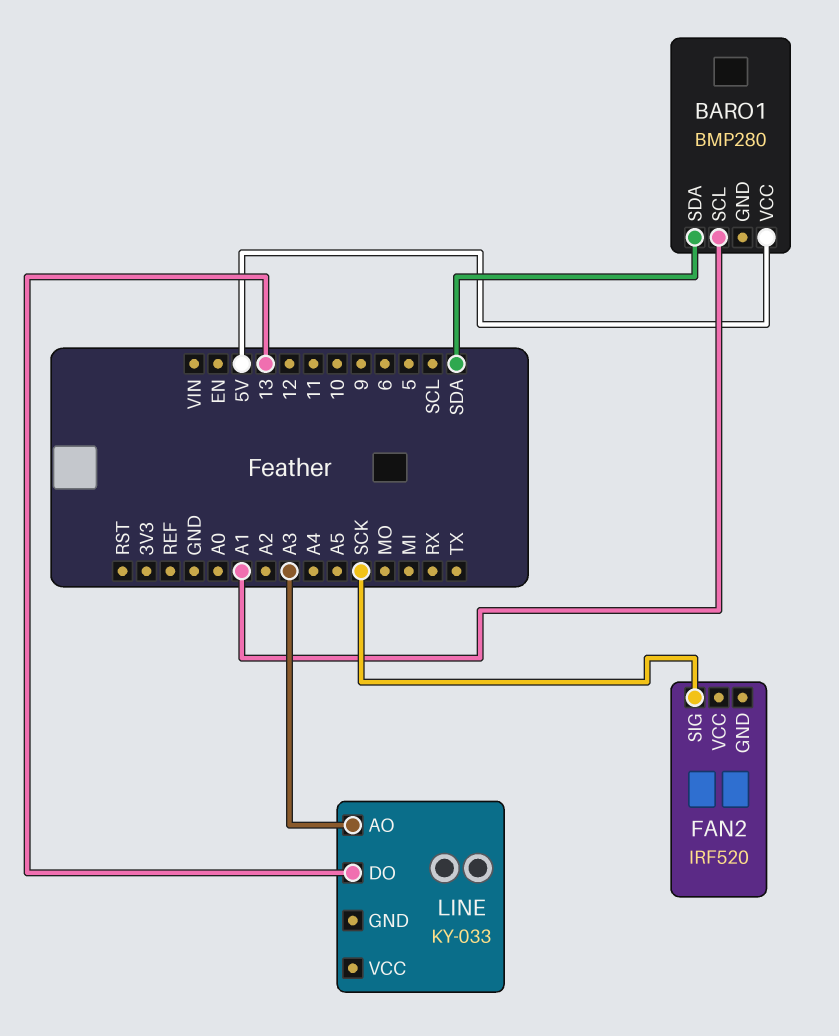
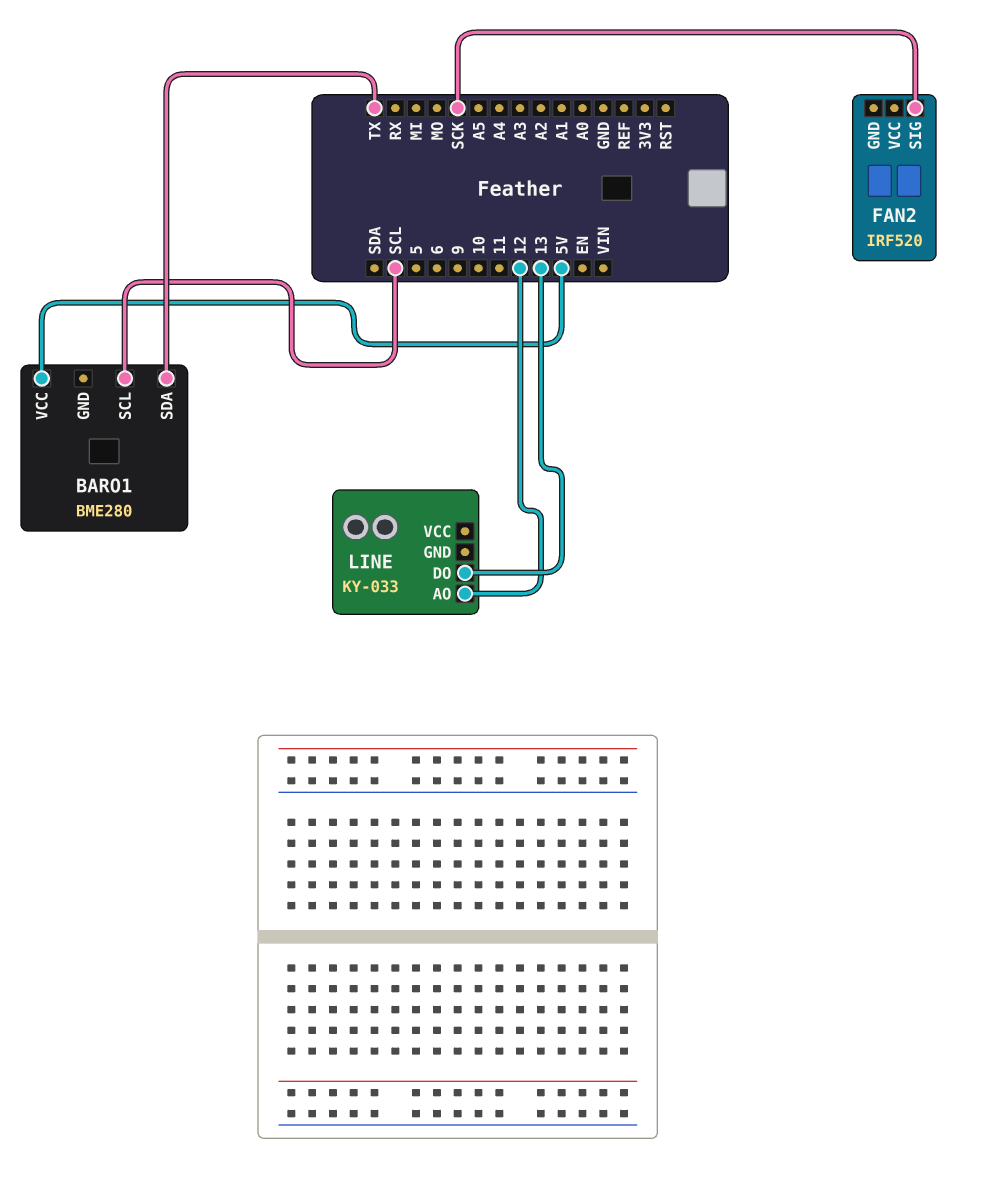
BARO1: BMP280 -> BME280
BARO1 pin SCL: A1 -> SCL
BARO1 pin SDA: SDA -> TX
LINE pin AO: A3 -> 12

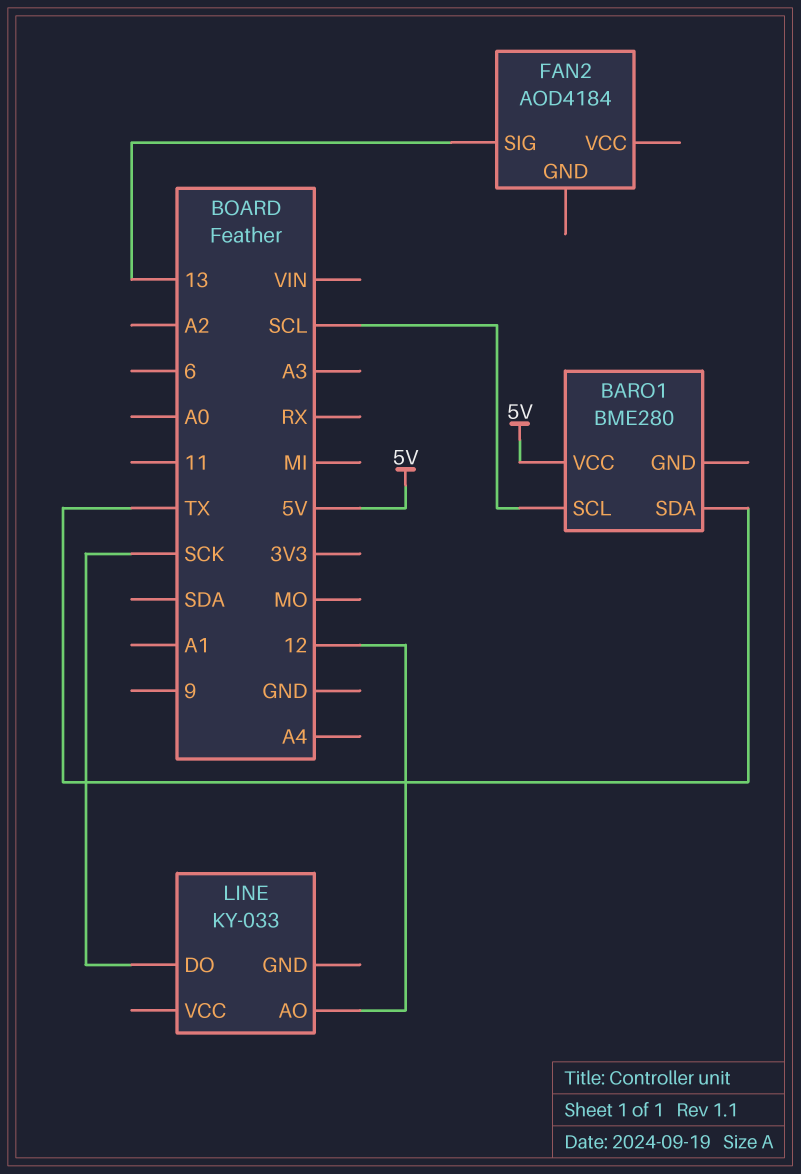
FAN2: IRF520 -> AOD4184
FAN2 pin SIG: SCK -> 13
LINE pin DO: 13 -> SCK

